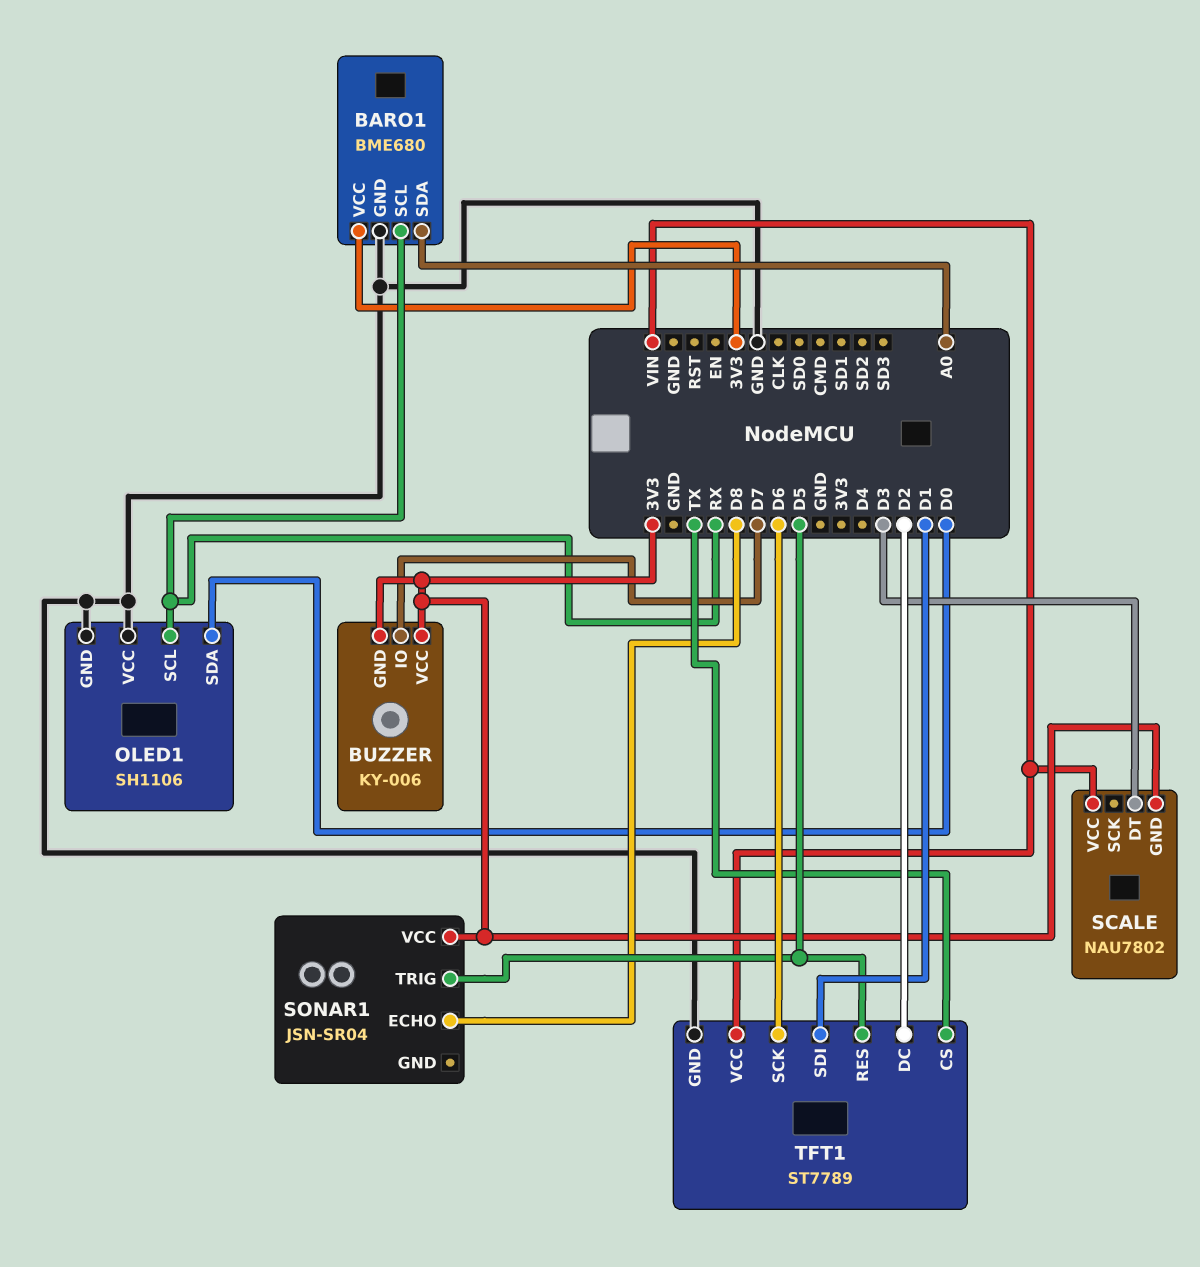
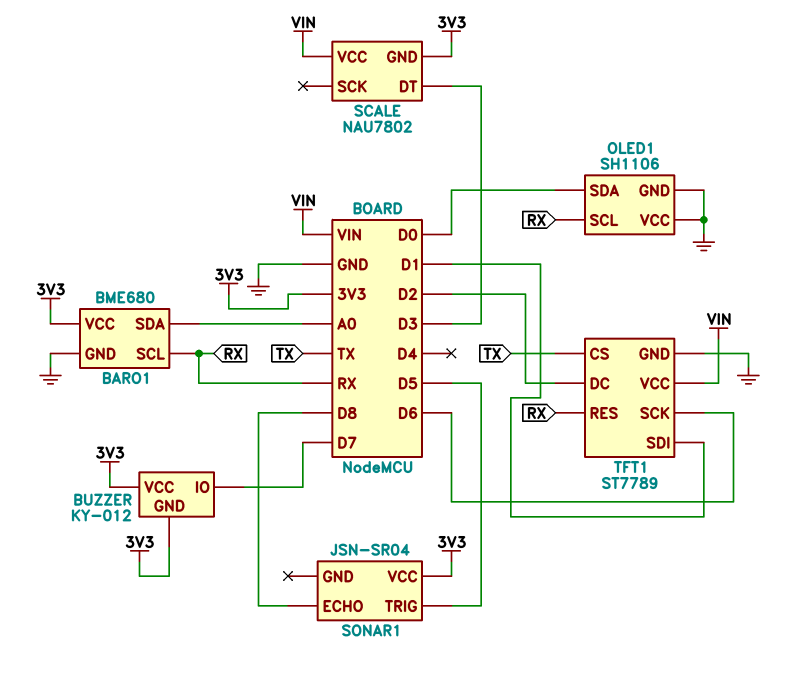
BUZZER: KY-006 -> KY-012
TFT1 pin RES: D5 -> RX

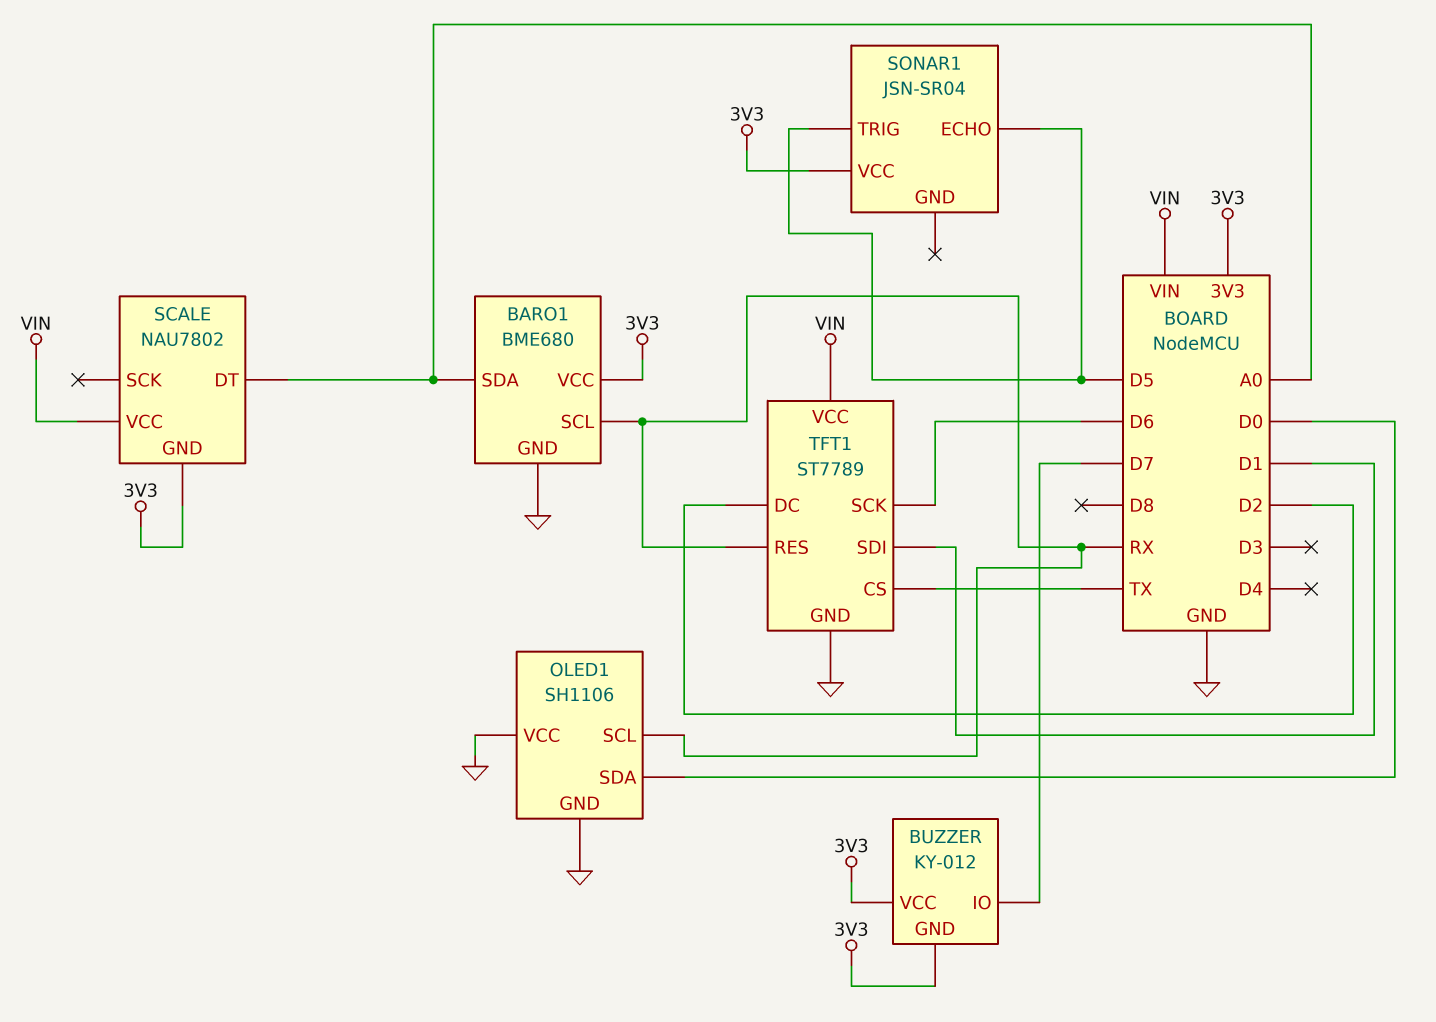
SCALE pin DT: D3 -> A0
SONAR1 pin ECHO: D8 -> D5

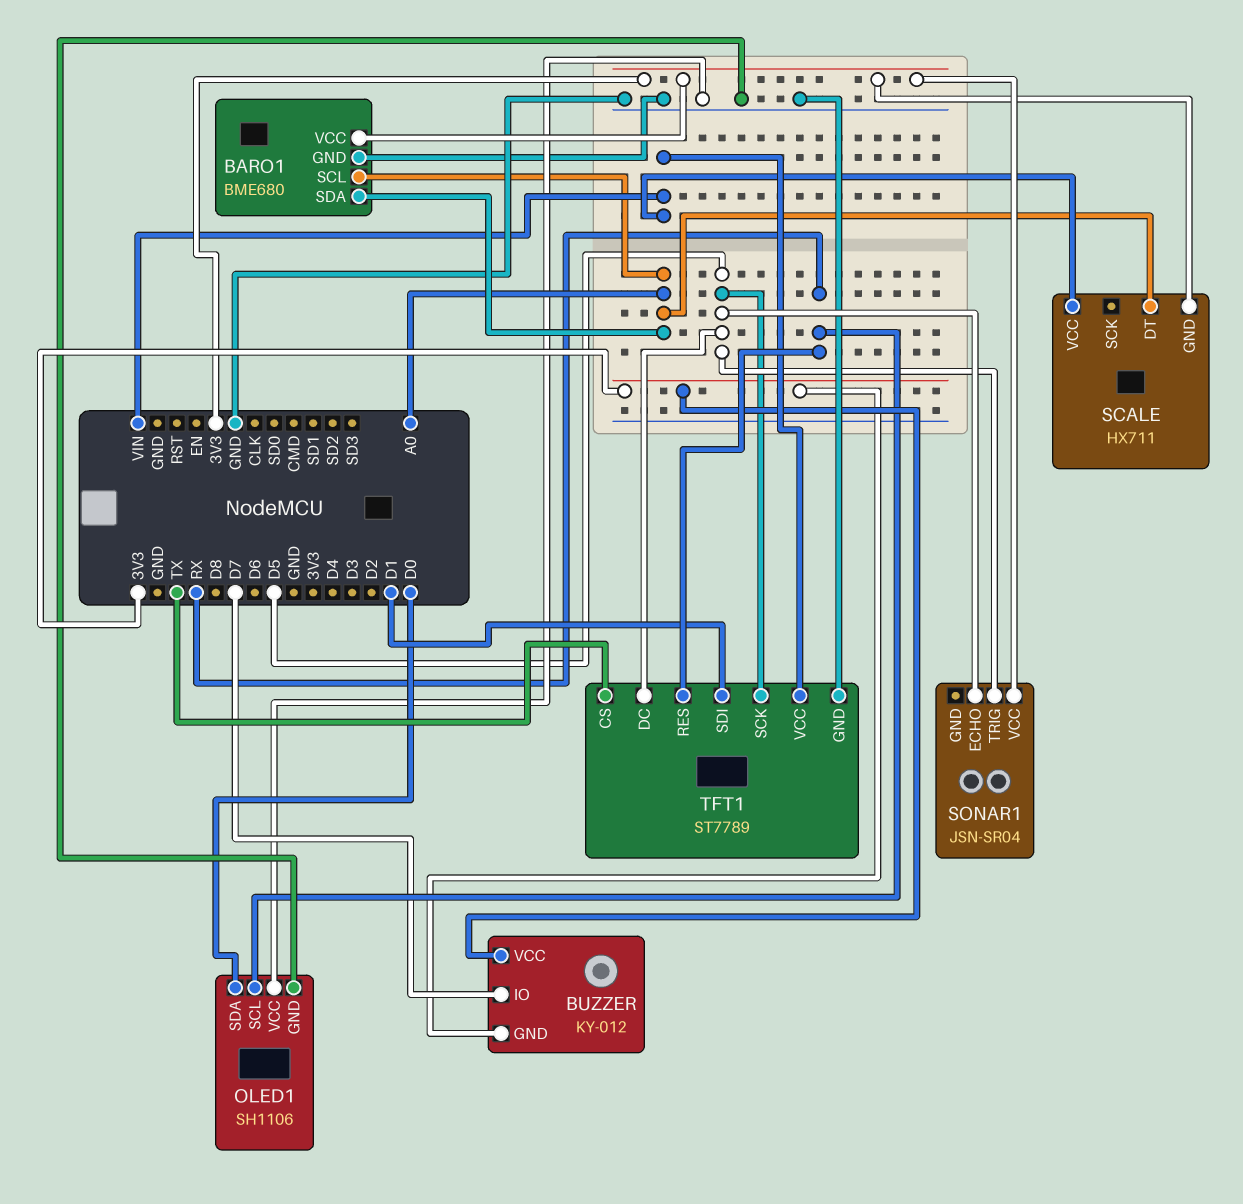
BARO1 pin SCL: RX -> A0
SCALE: NAU7802 -> HX711
TFT1 pin DC: D2 -> D5
TFT1 pin SCK: D6 -> D5

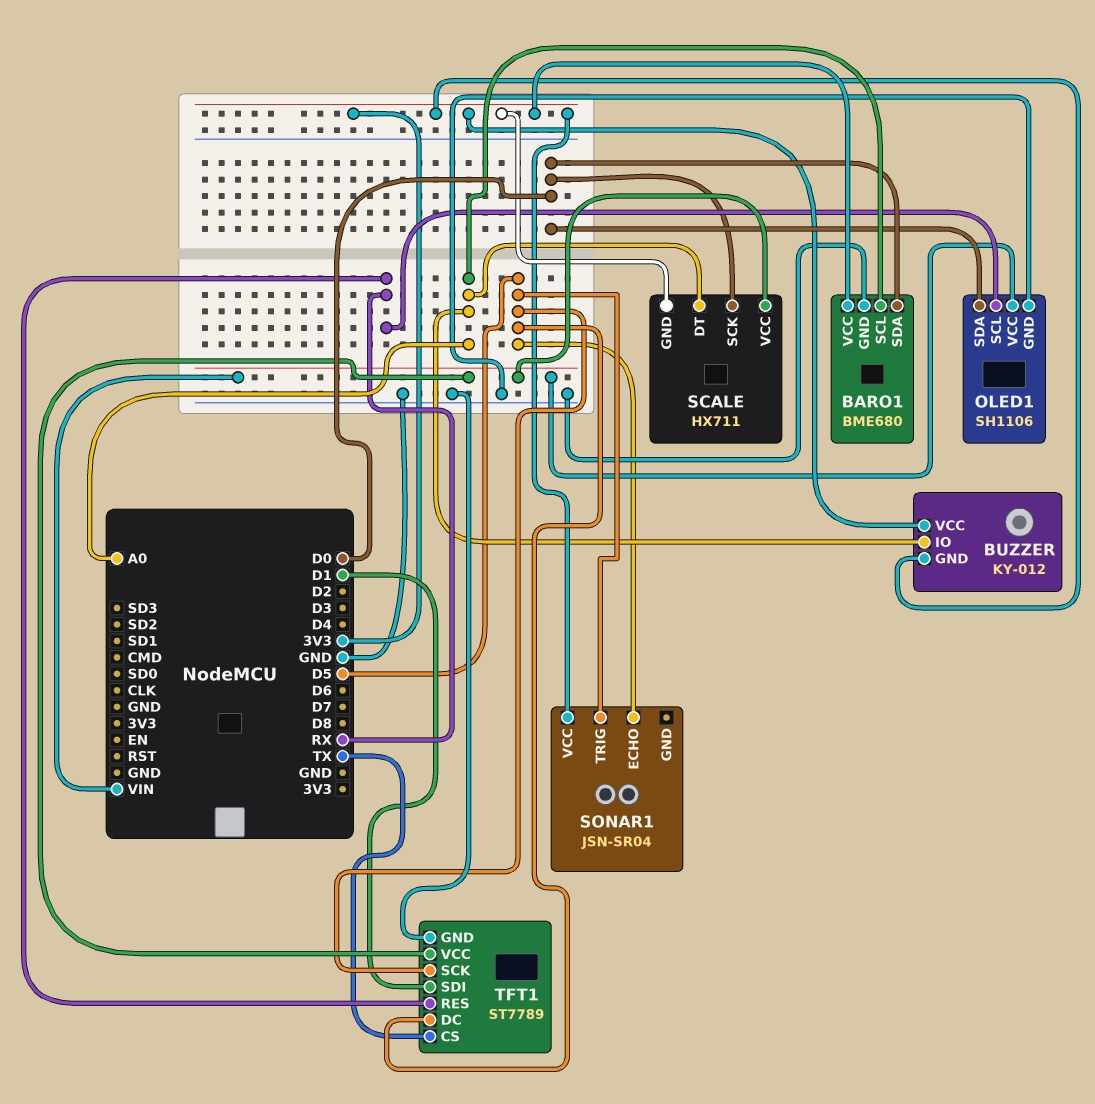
BARO1 pin SDA: A0 -> D0
BUZZER pin IO: D7 -> A0
OLED1 pin VCC: GND -> VIN
SCALE pin SCK: none -> D0

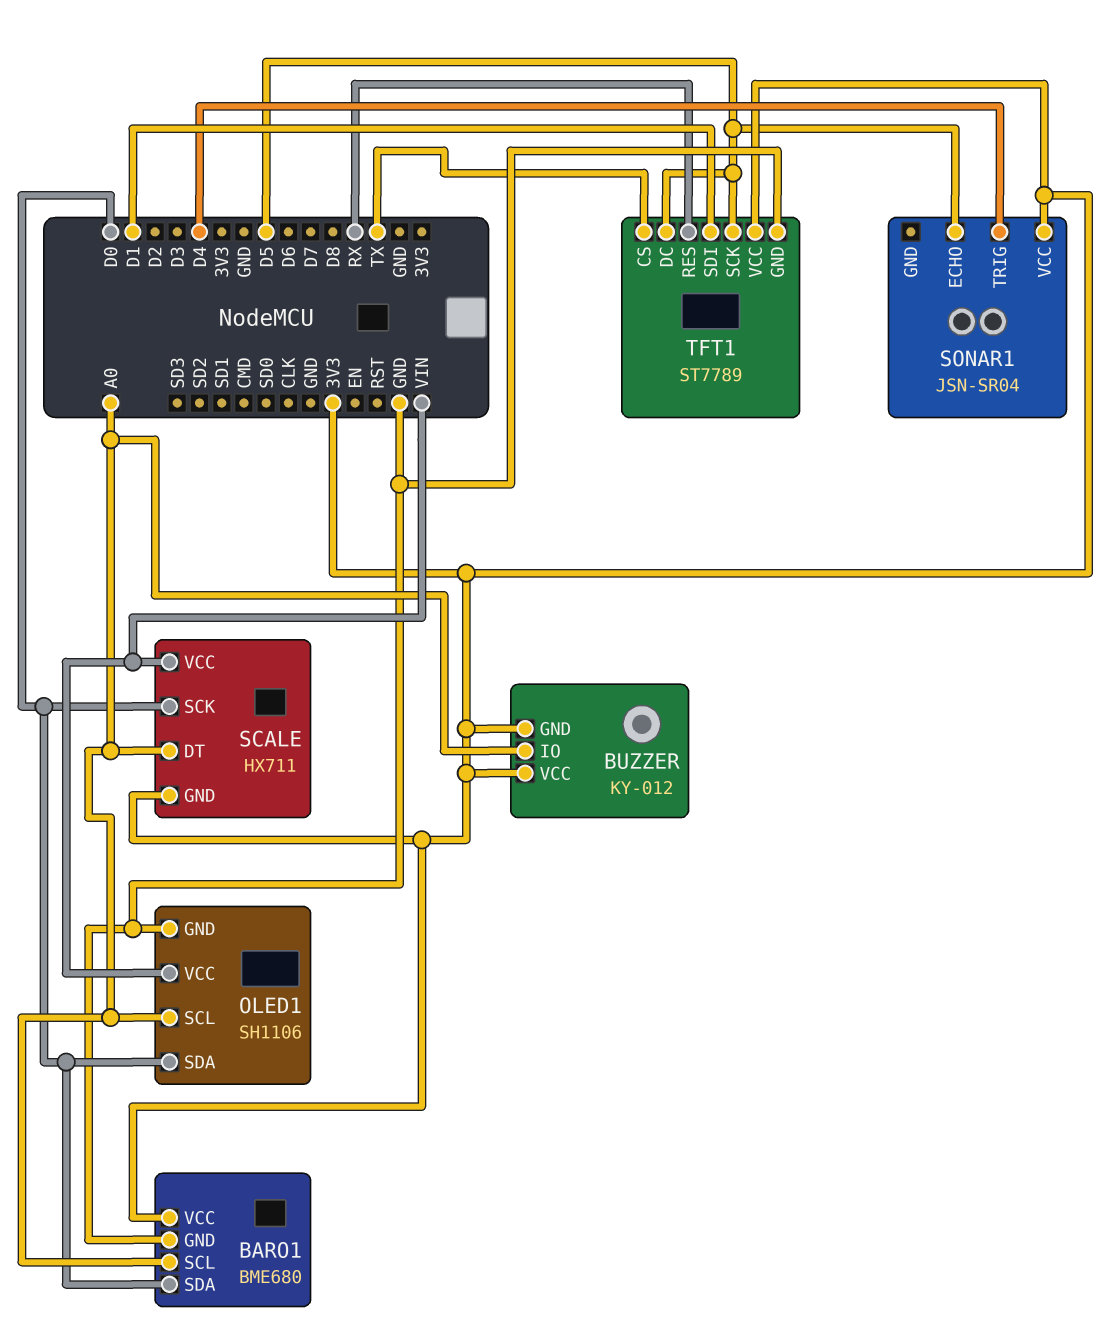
OLED1 pin SCL: RX -> A0
SONAR1 pin TRIG: D5 -> D4
TFT1 pin VCC: VIN -> 3V3

